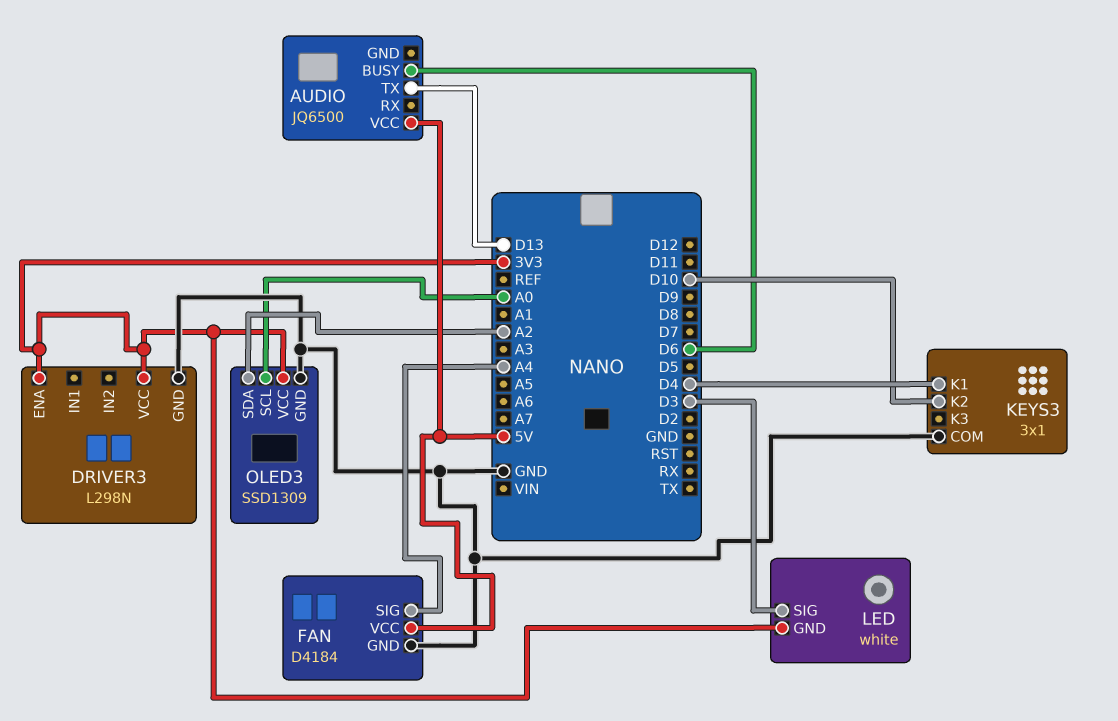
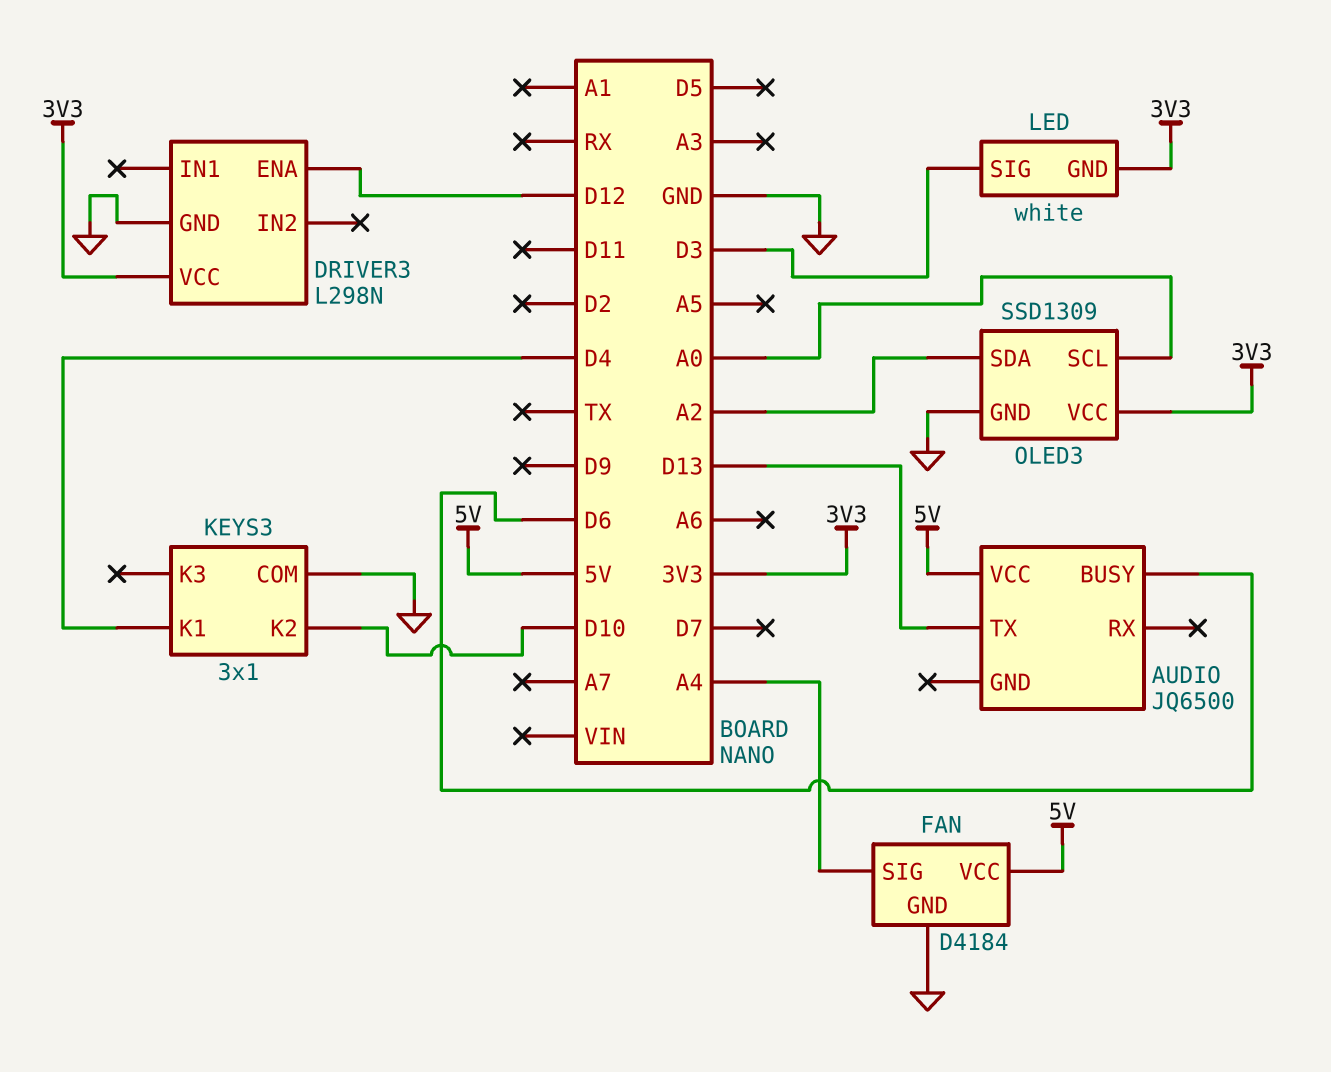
DRIVER3 pin ENA: 3V3 -> D12

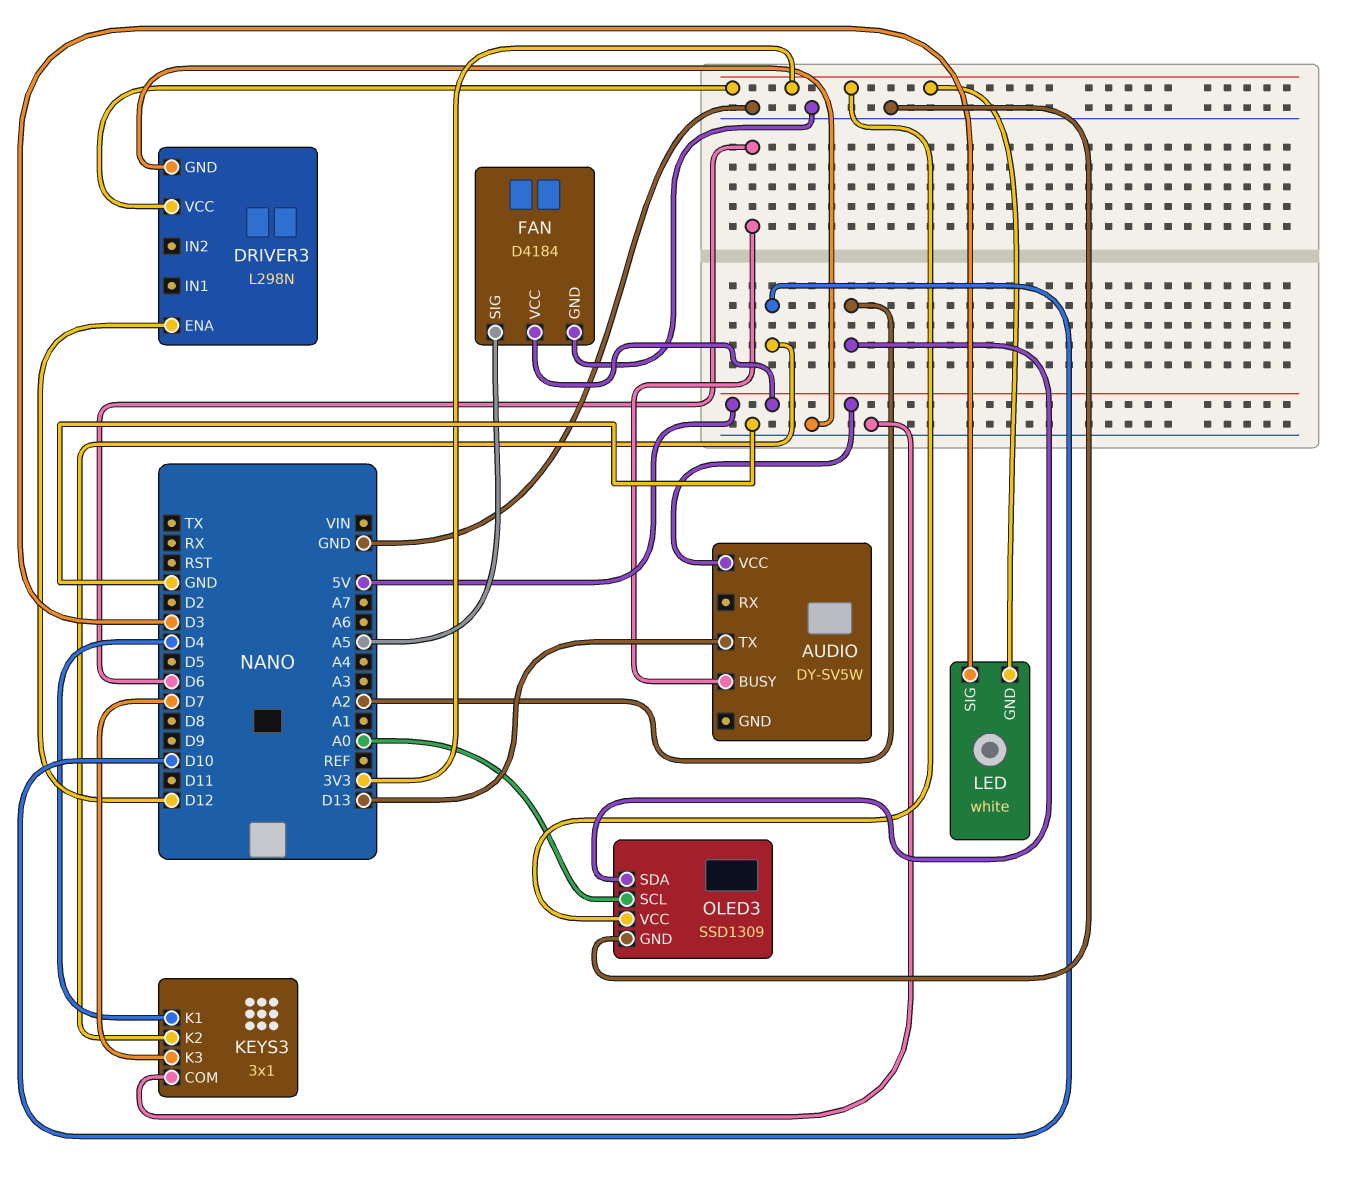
AUDIO: JQ6500 -> DY-SV5W
FAN pin SIG: A4 -> A5
KEYS3 pin K3: none -> D7

